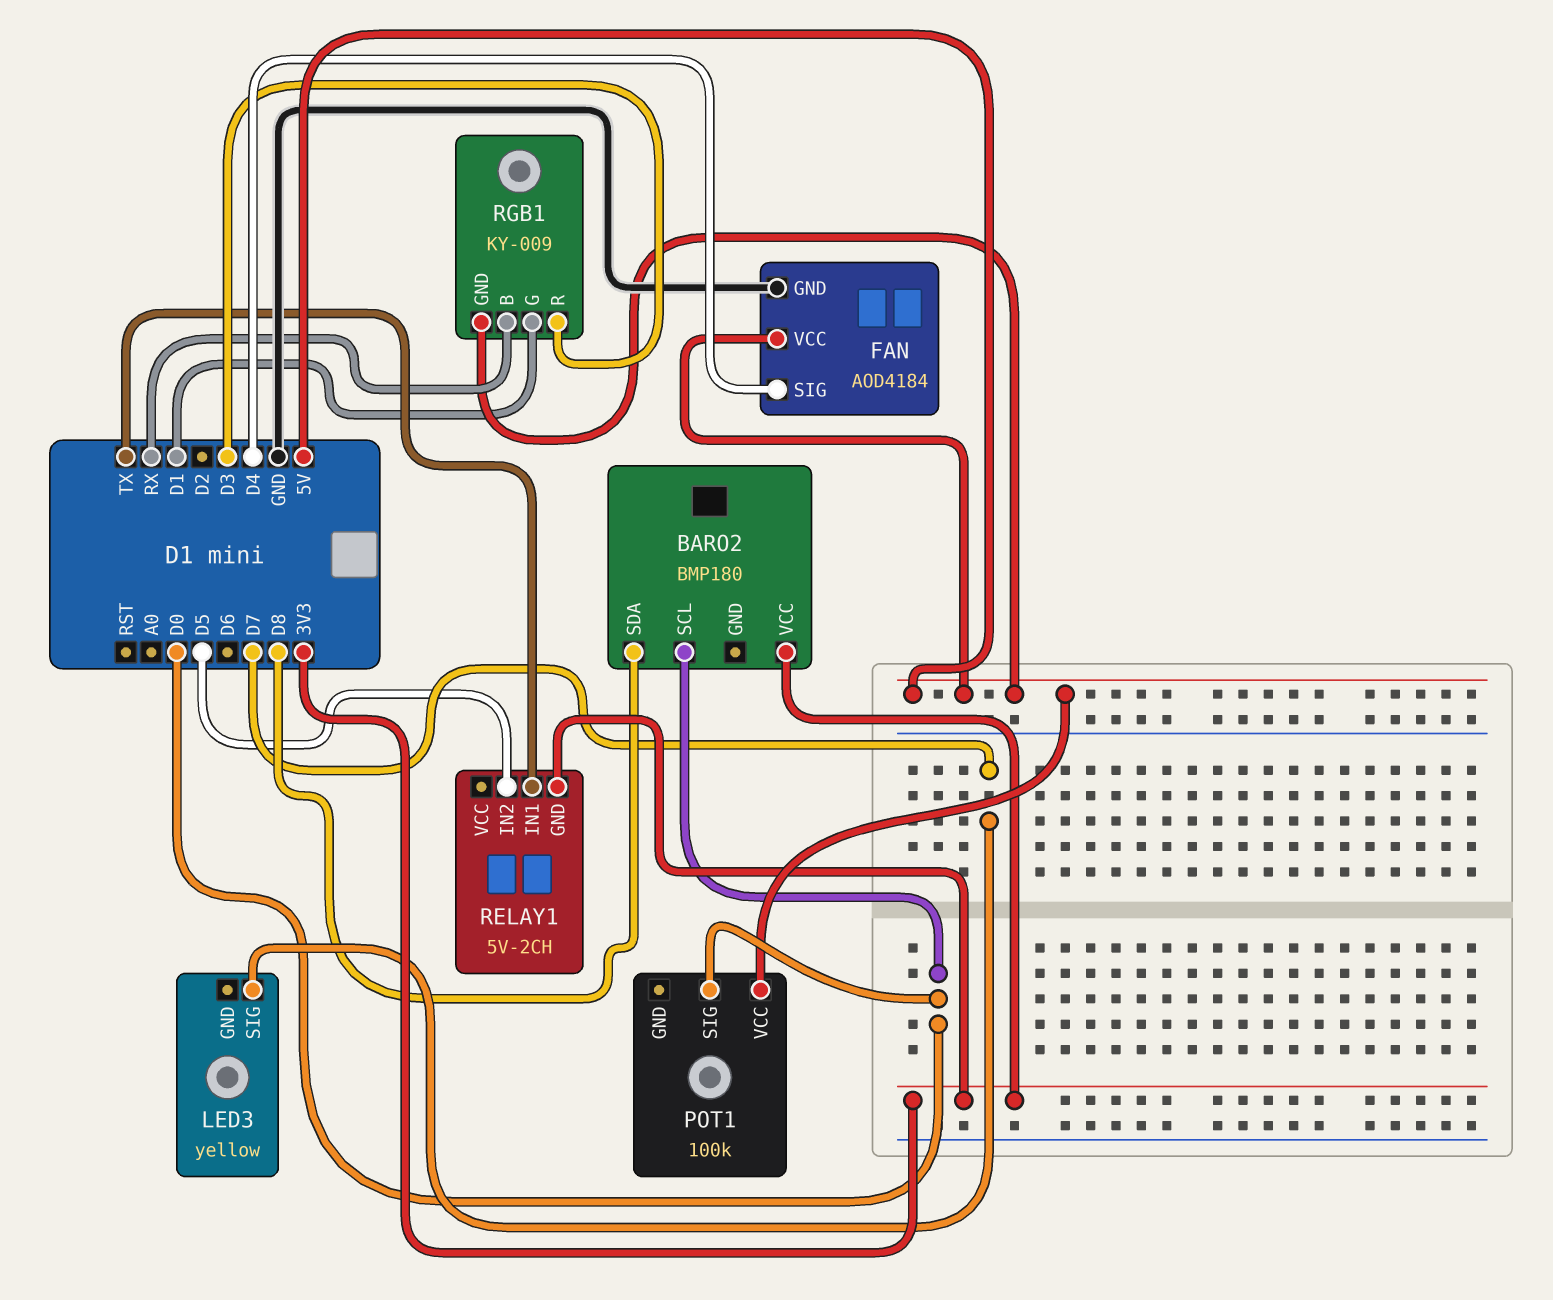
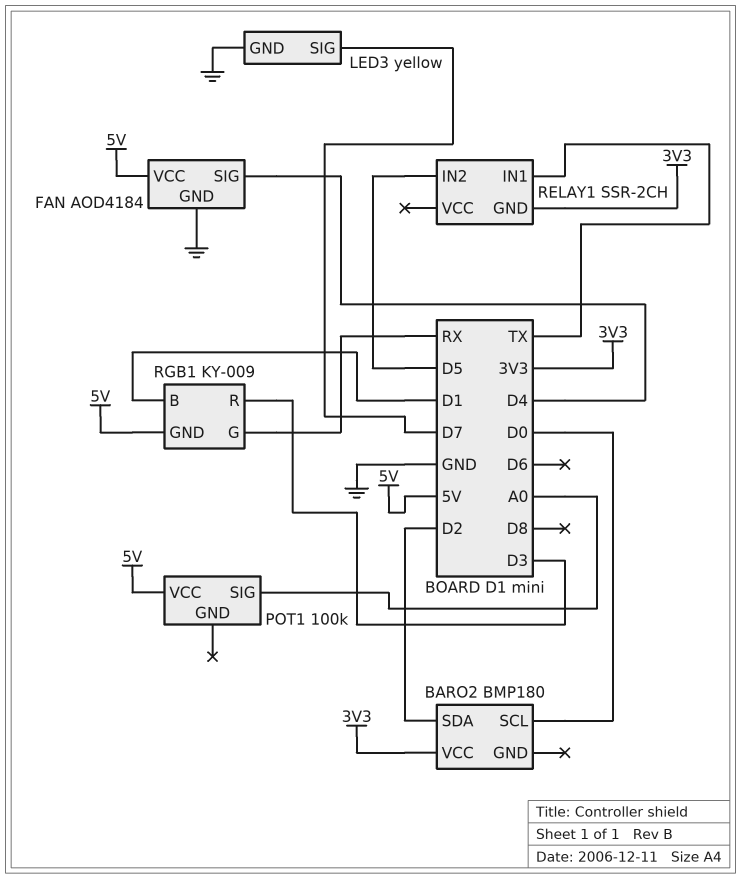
BARO2 pin SDA: D8 -> D2
LED3 pin GND: none -> GND
POT1 pin SIG: D0 -> A0
RELAY1: 5V-2CH -> SSR-2CH
RGB1 pin B: RX -> D1
RGB1 pin G: D1 -> RX

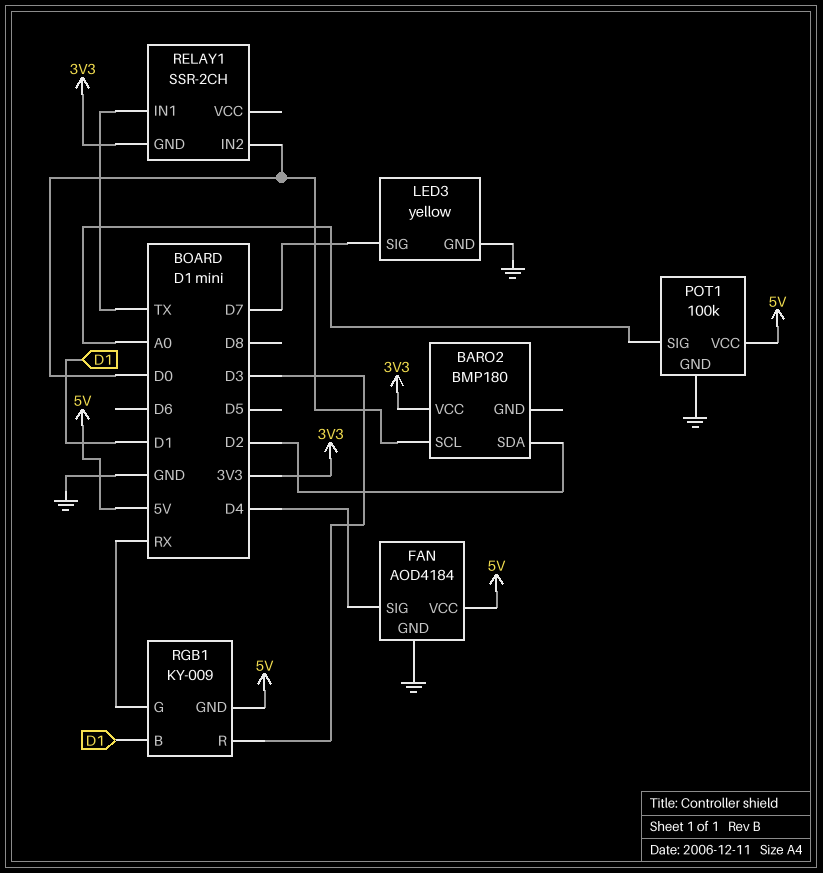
POT1 pin GND: none -> GND
RELAY1 pin IN2: D5 -> D0

